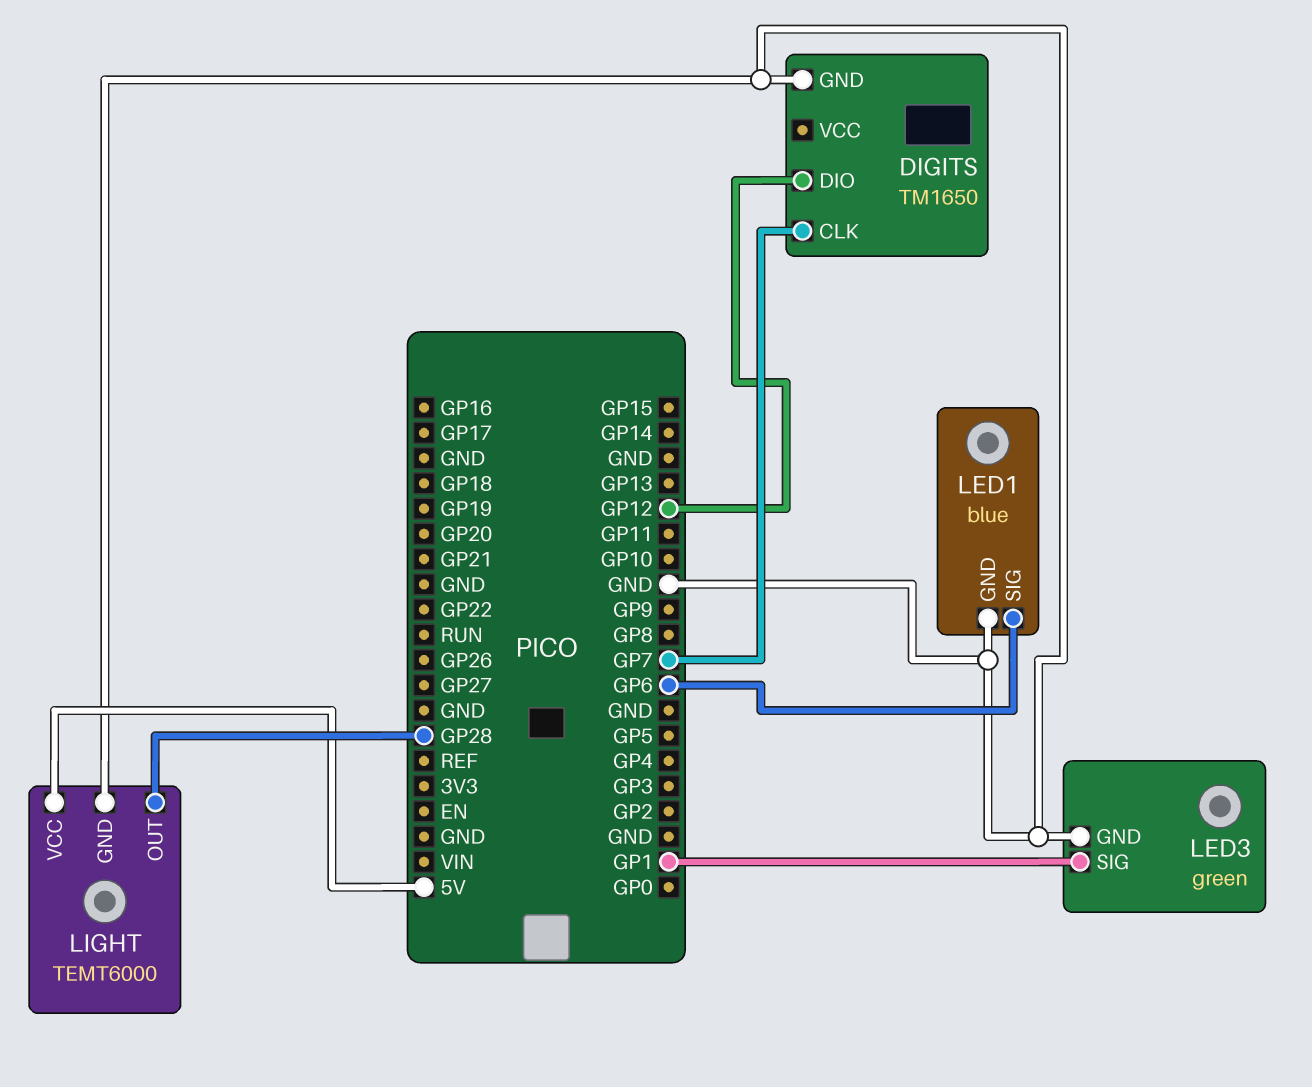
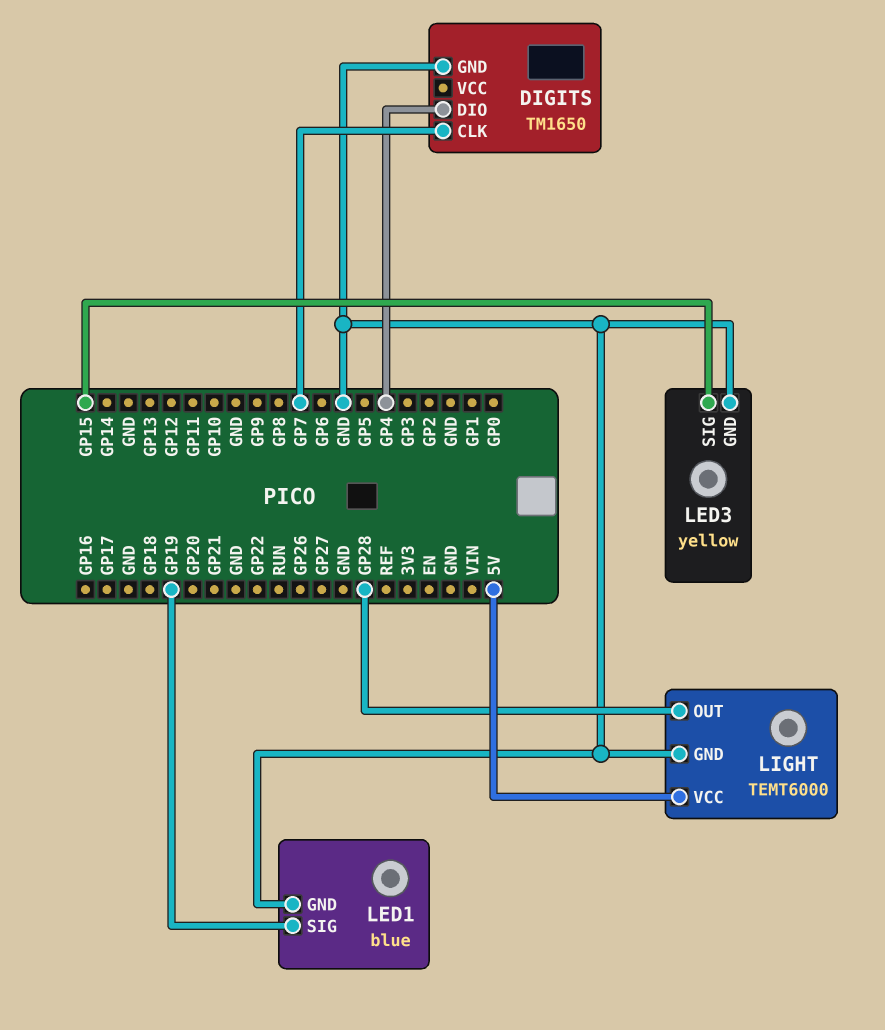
DIGITS pin DIO: GP12 -> GP4
LED1 pin SIG: GP6 -> GP19
LED3: green -> yellow
LED3 pin SIG: GP1 -> GP15

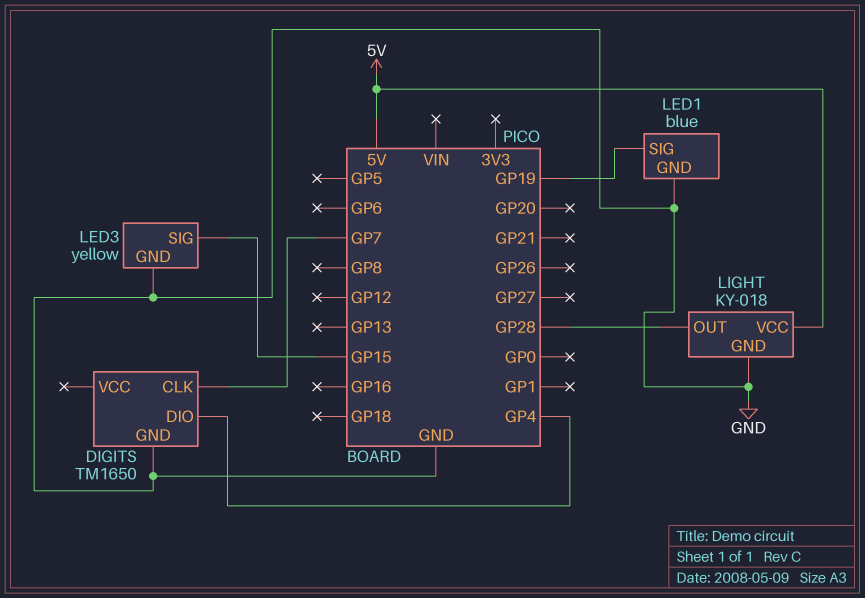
LIGHT: TEMT6000 -> KY-018

